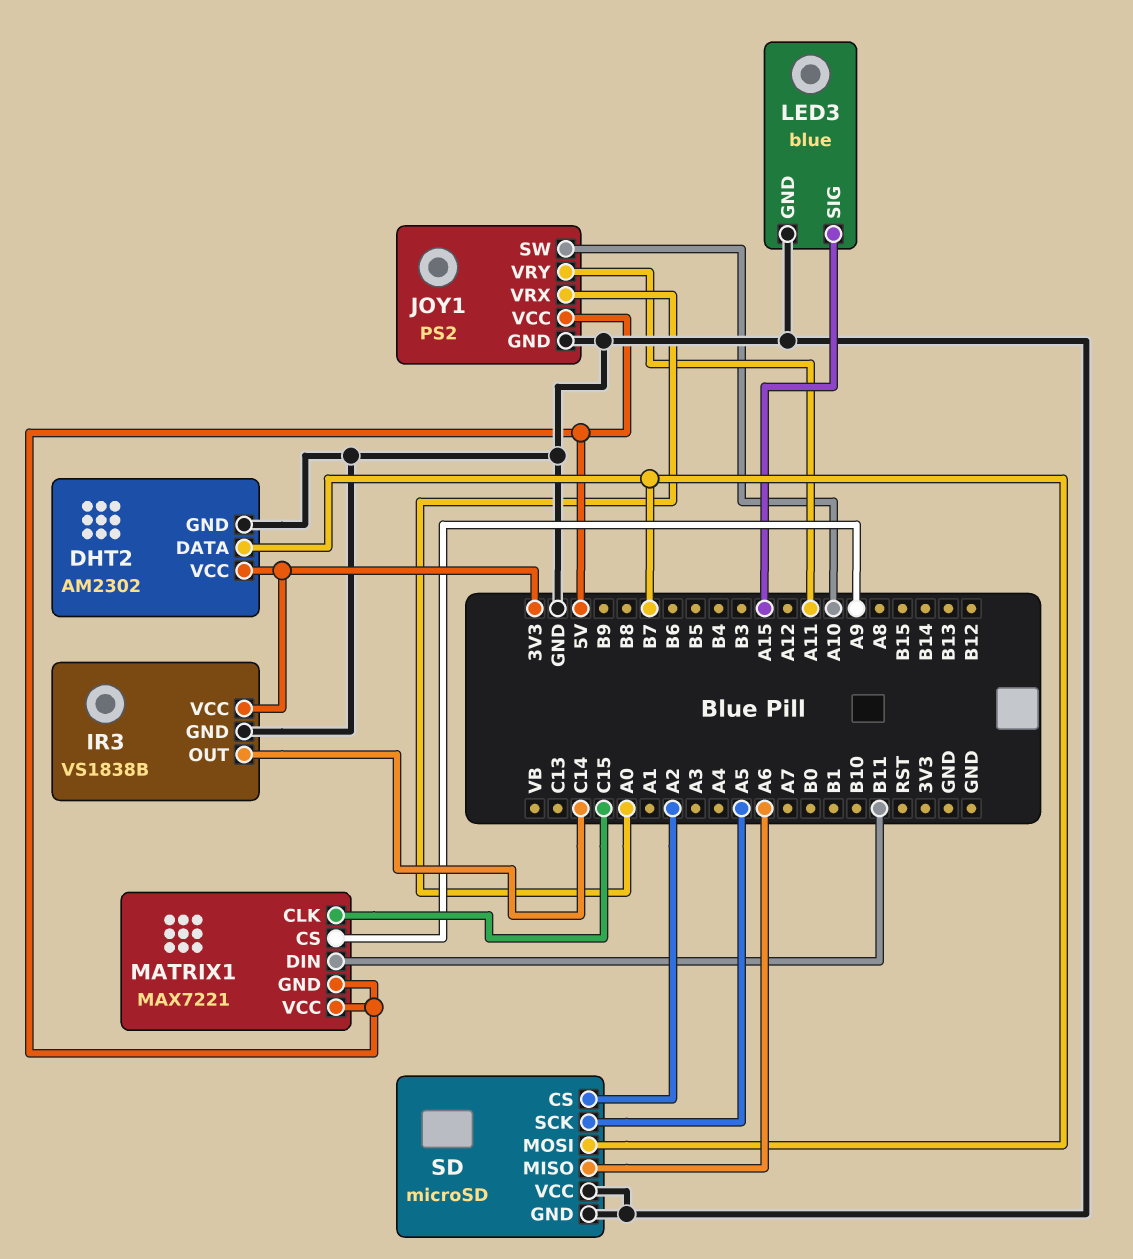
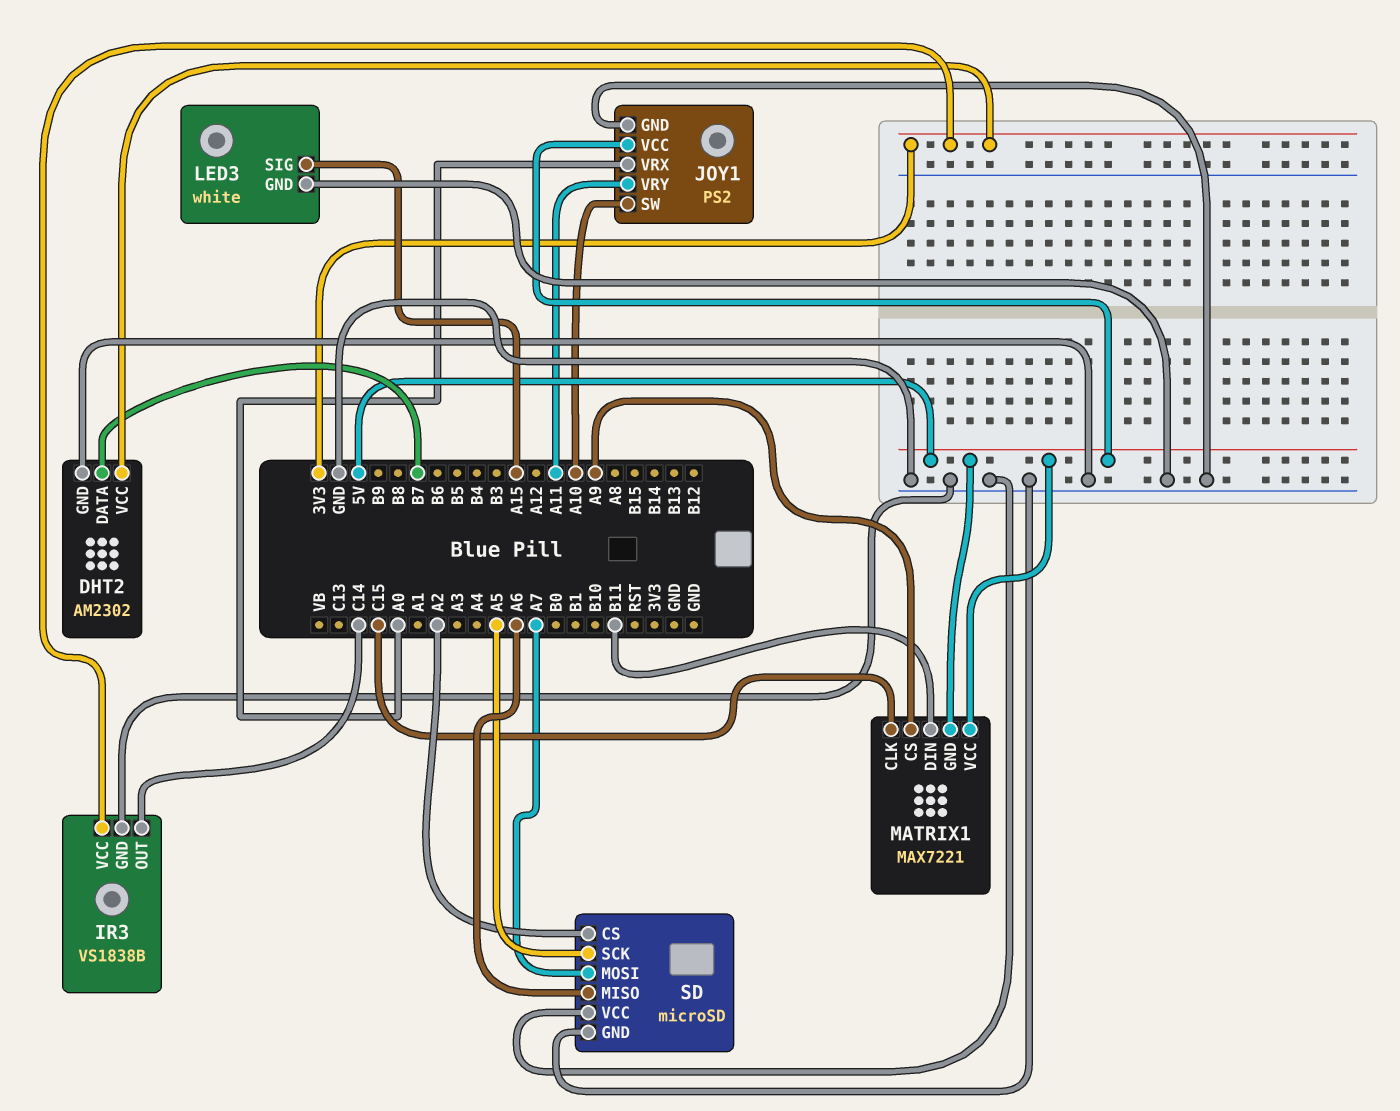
LED3: blue -> white
SD pin MOSI: B7 -> A7

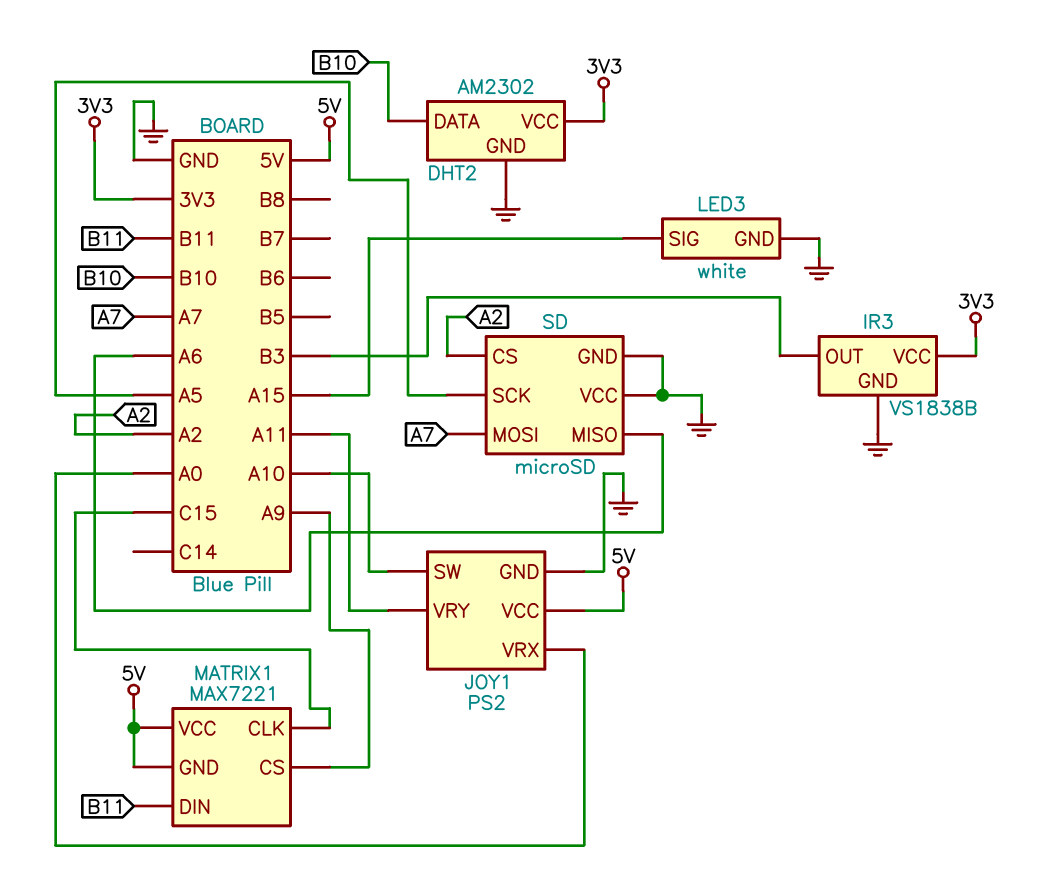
DHT2 pin DATA: B7 -> B10
IR3 pin OUT: C14 -> B3

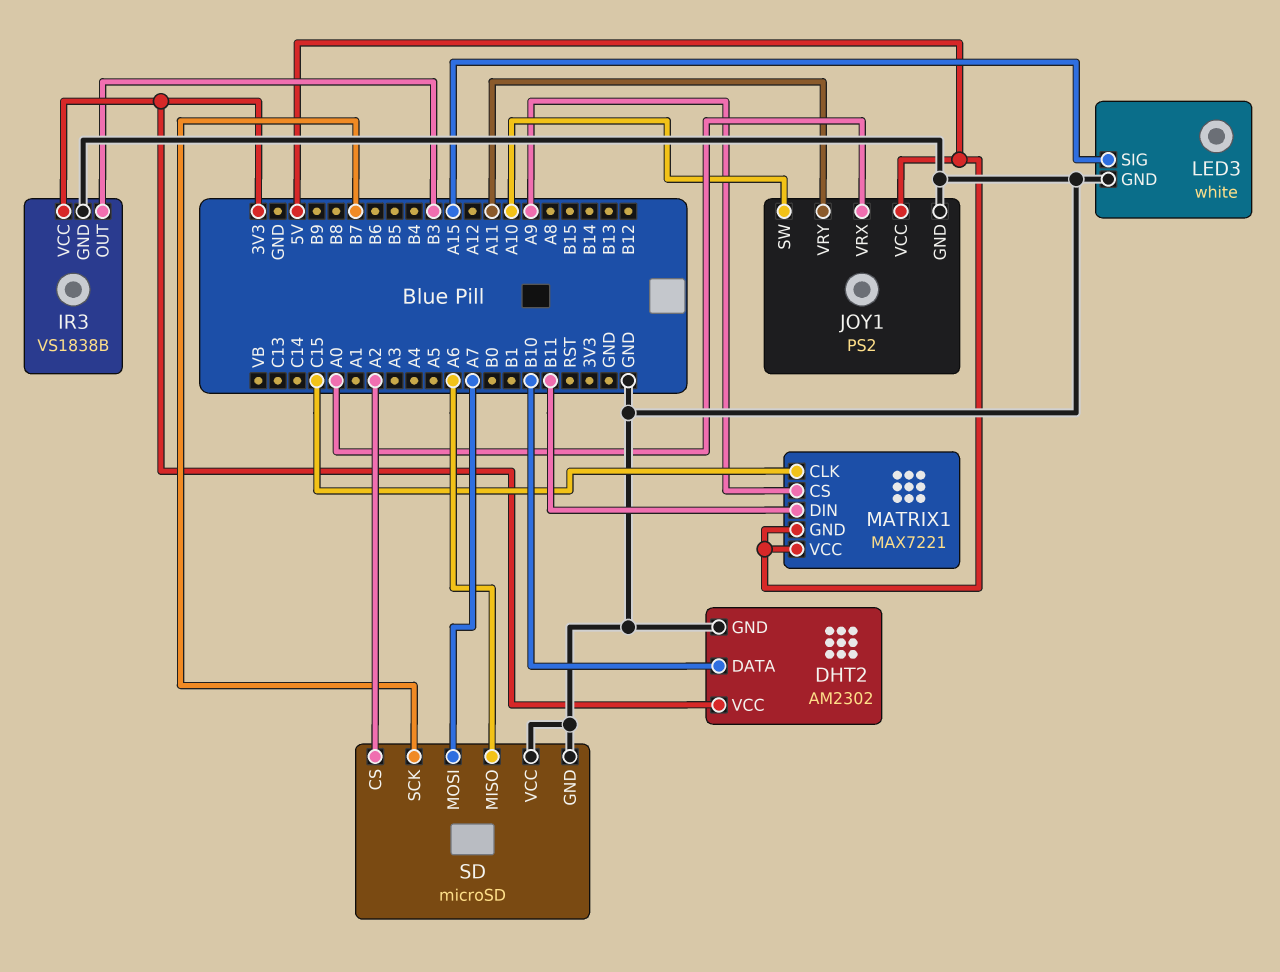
SD pin SCK: A5 -> B7

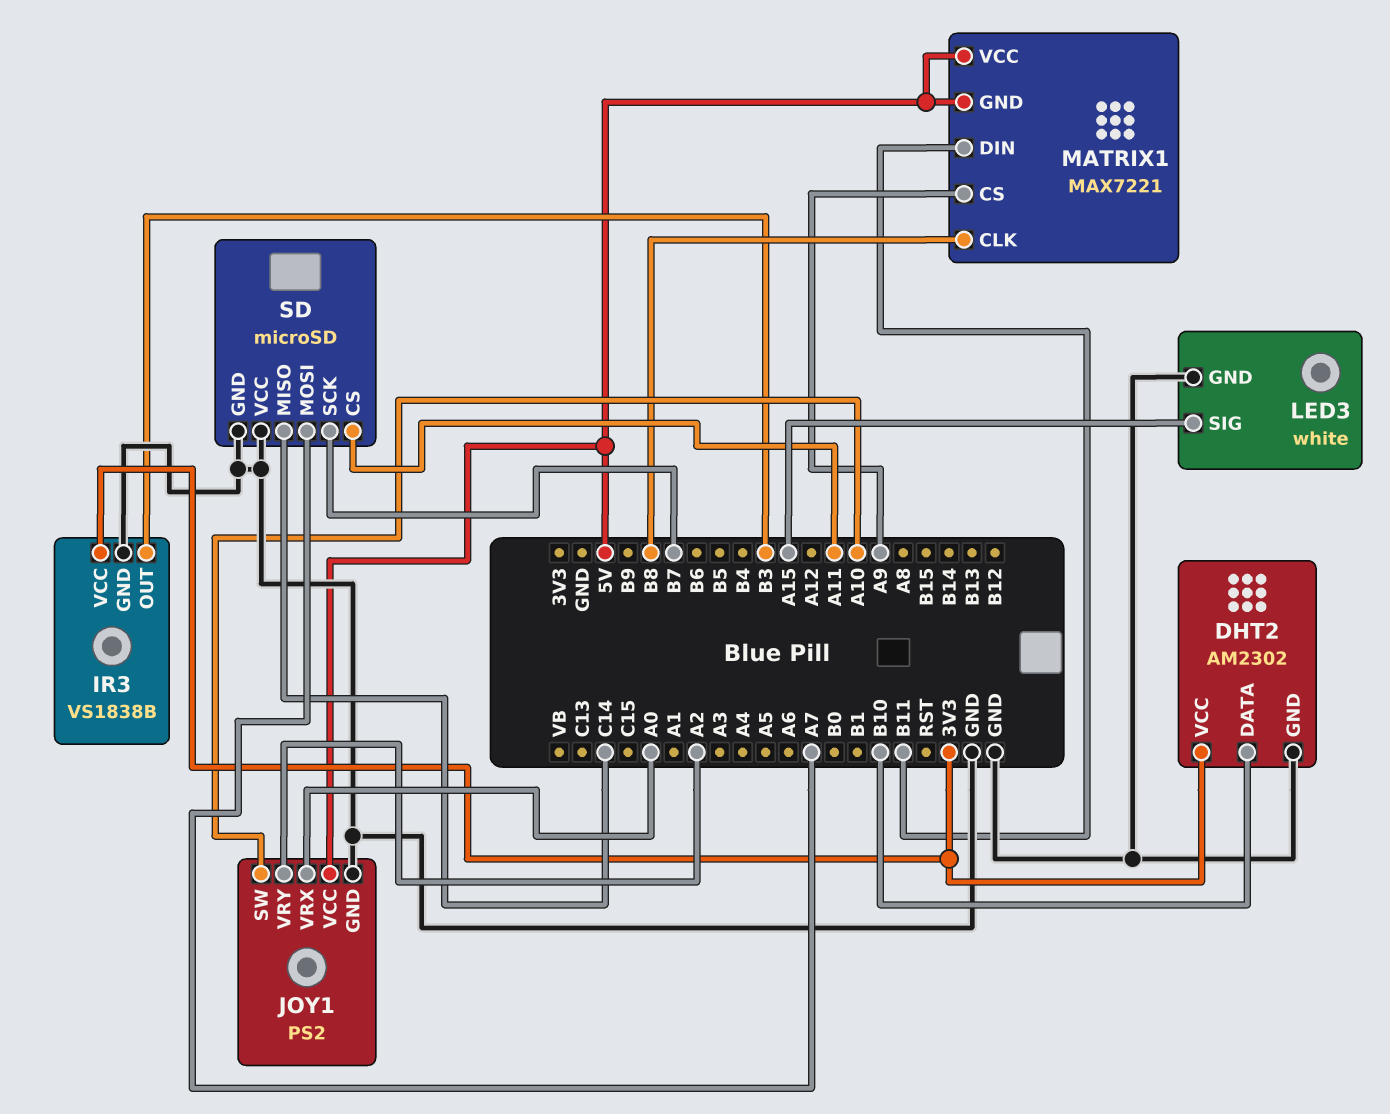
JOY1 pin VRY: A11 -> A2
MATRIX1 pin CLK: C15 -> B8
SD pin CS: A2 -> A11
SD pin MISO: A6 -> C14

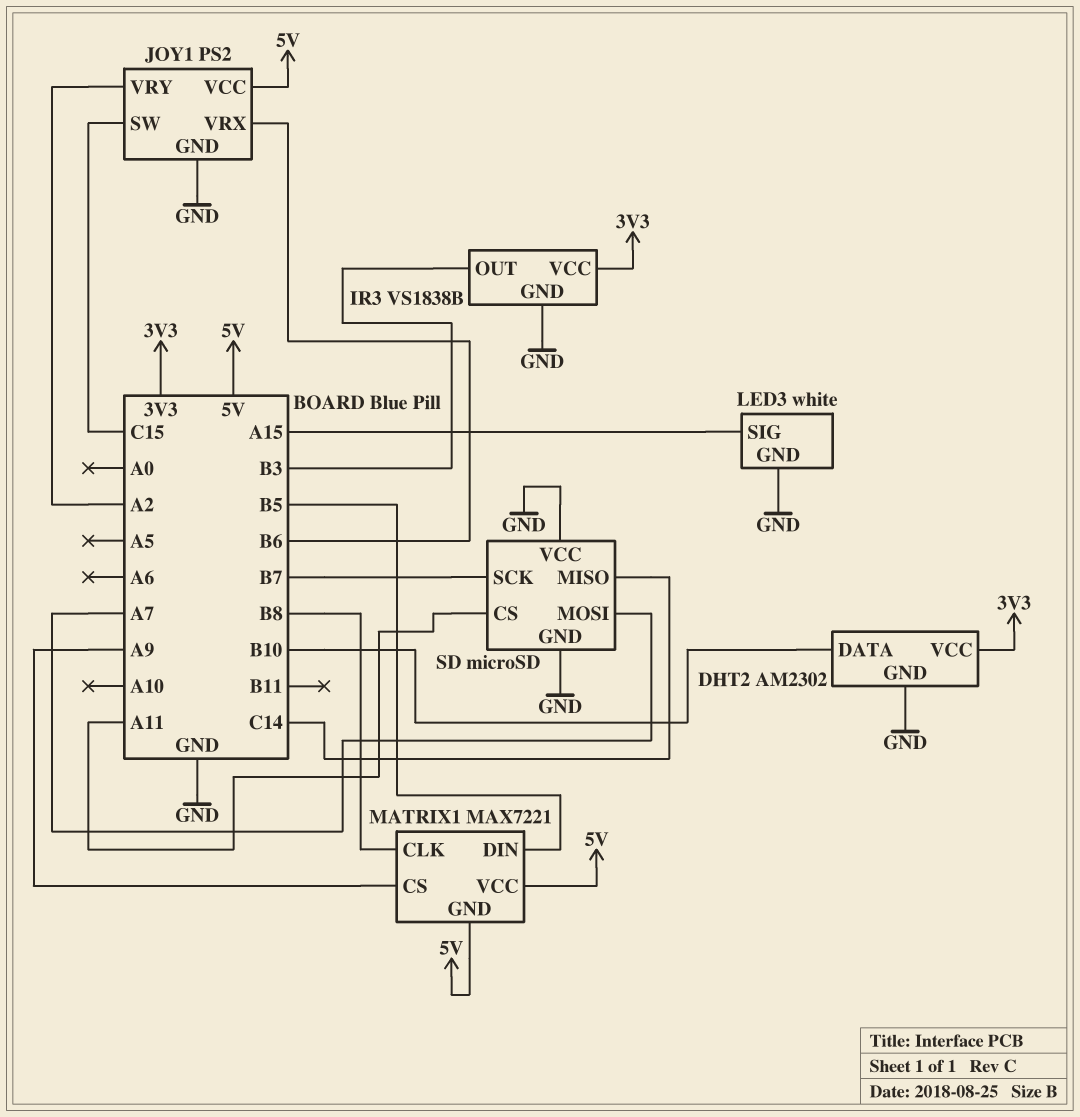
JOY1 pin SW: A10 -> C15
JOY1 pin VRX: A0 -> B6
MATRIX1 pin DIN: B11 -> B5

